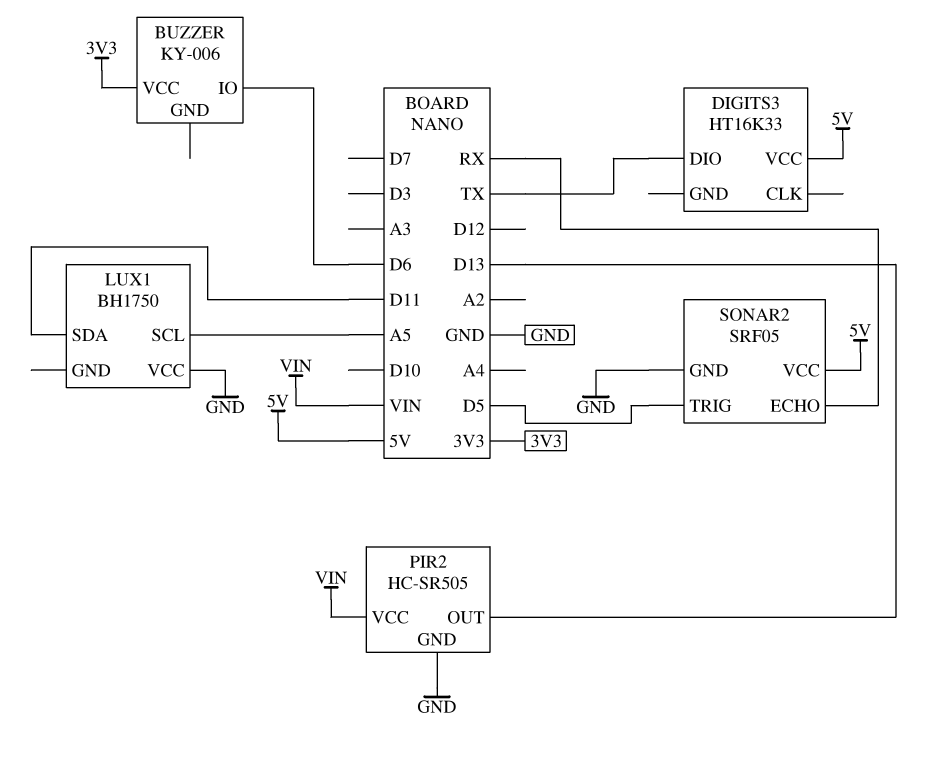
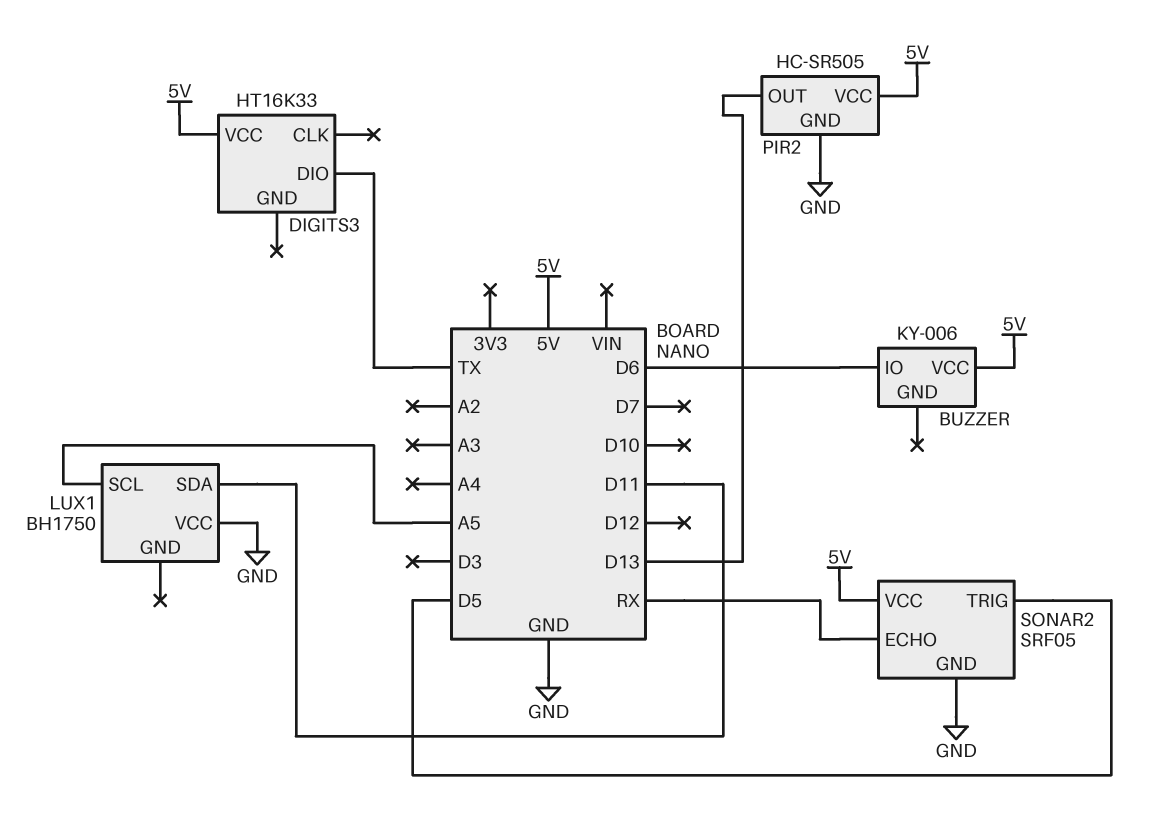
BUZZER pin VCC: 3V3 -> 5V
PIR2 pin VCC: VIN -> 5V

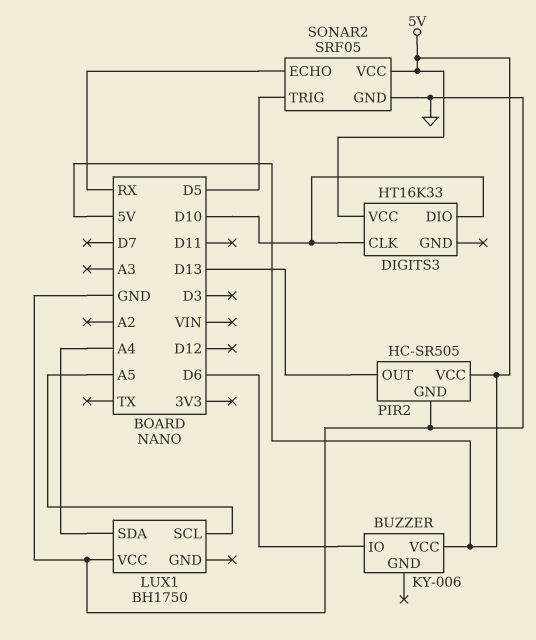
DIGITS3 pin CLK: none -> D10
DIGITS3 pin DIO: TX -> D10
LUX1 pin SDA: D11 -> A4

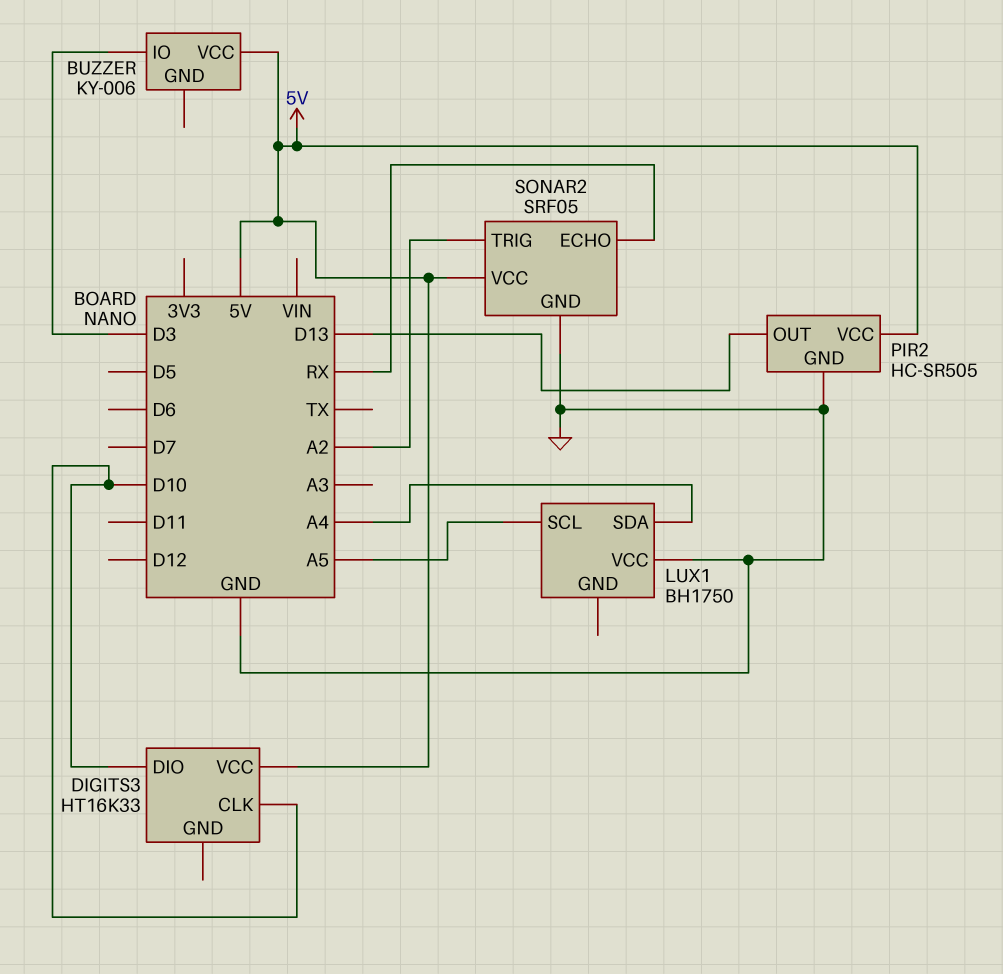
BUZZER pin IO: D6 -> D3
SONAR2 pin TRIG: D5 -> A2

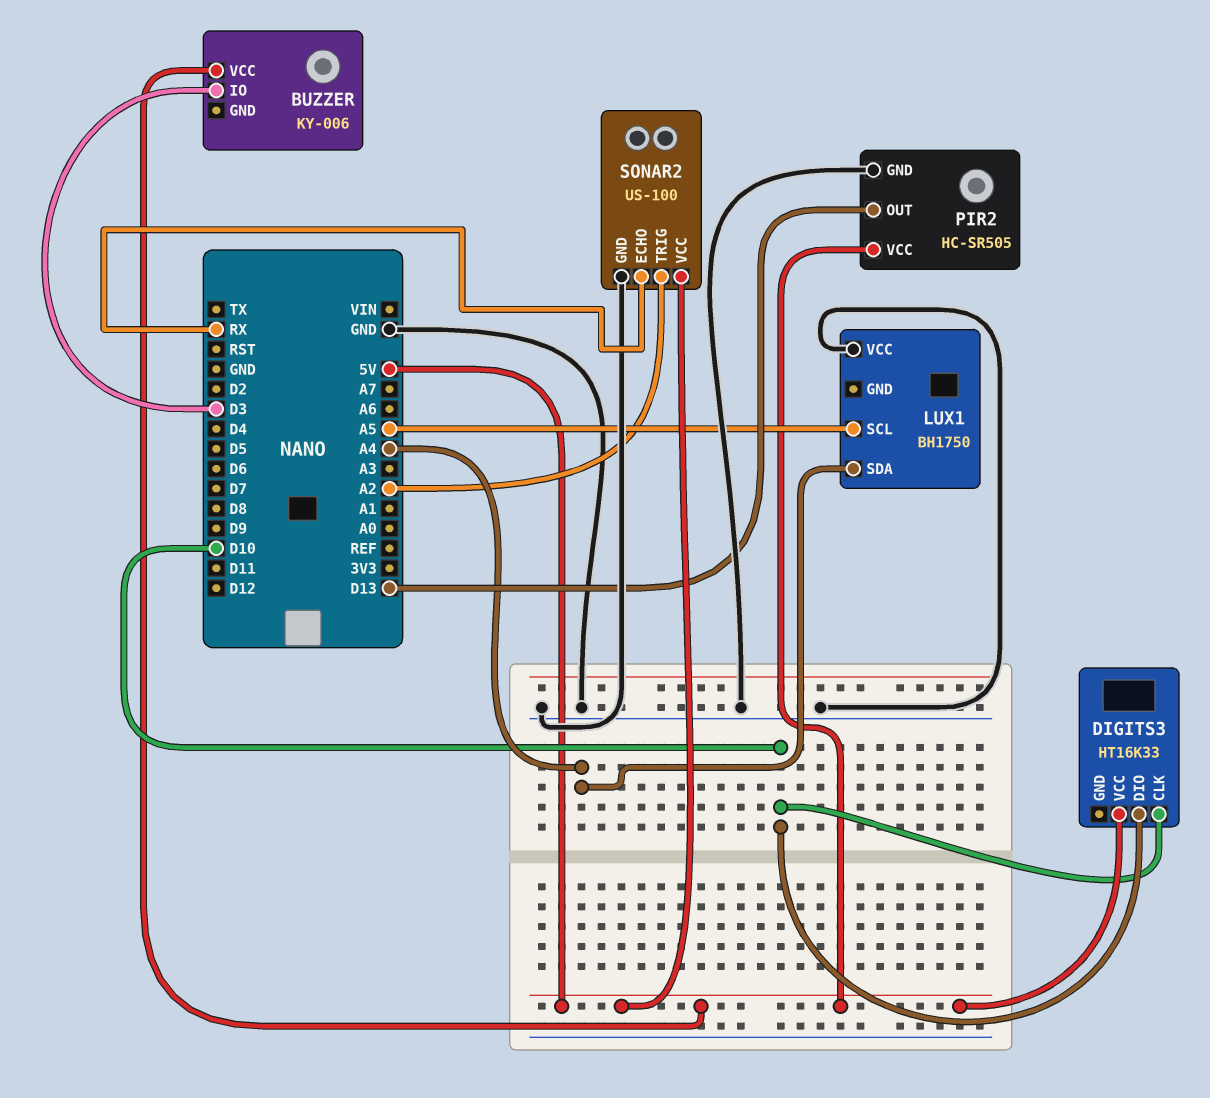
SONAR2: SRF05 -> US-100

